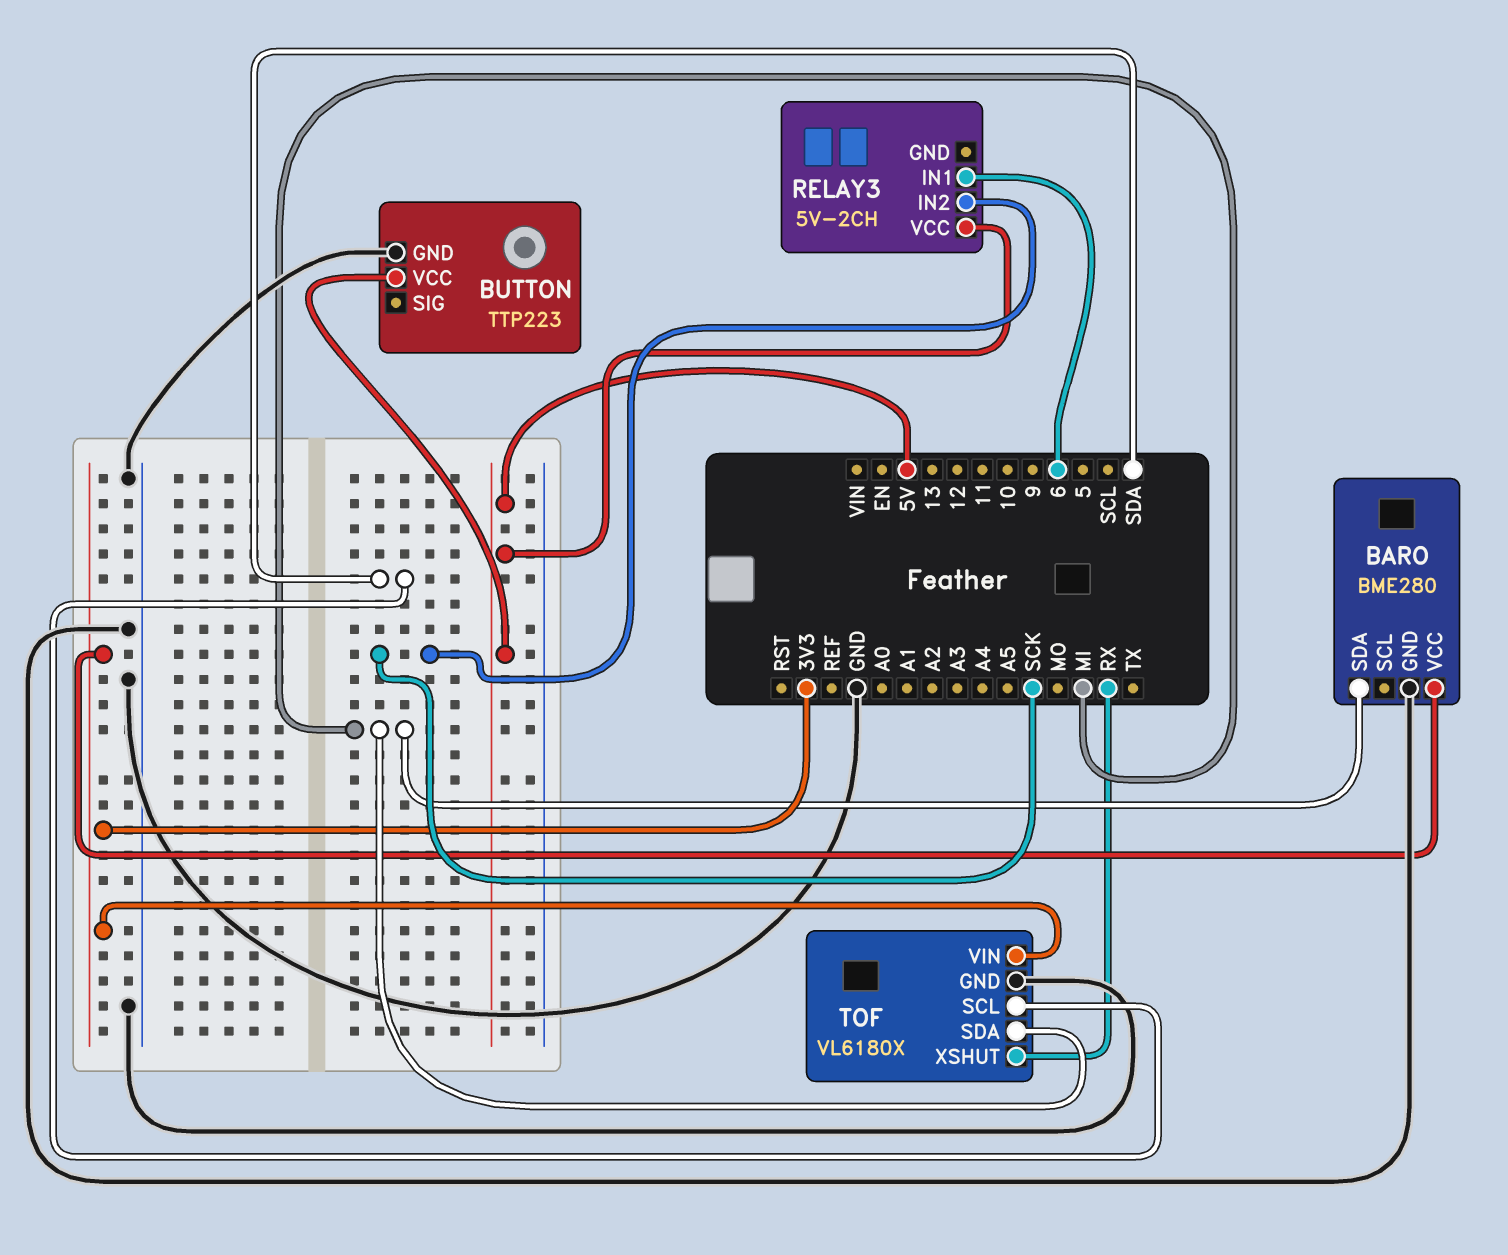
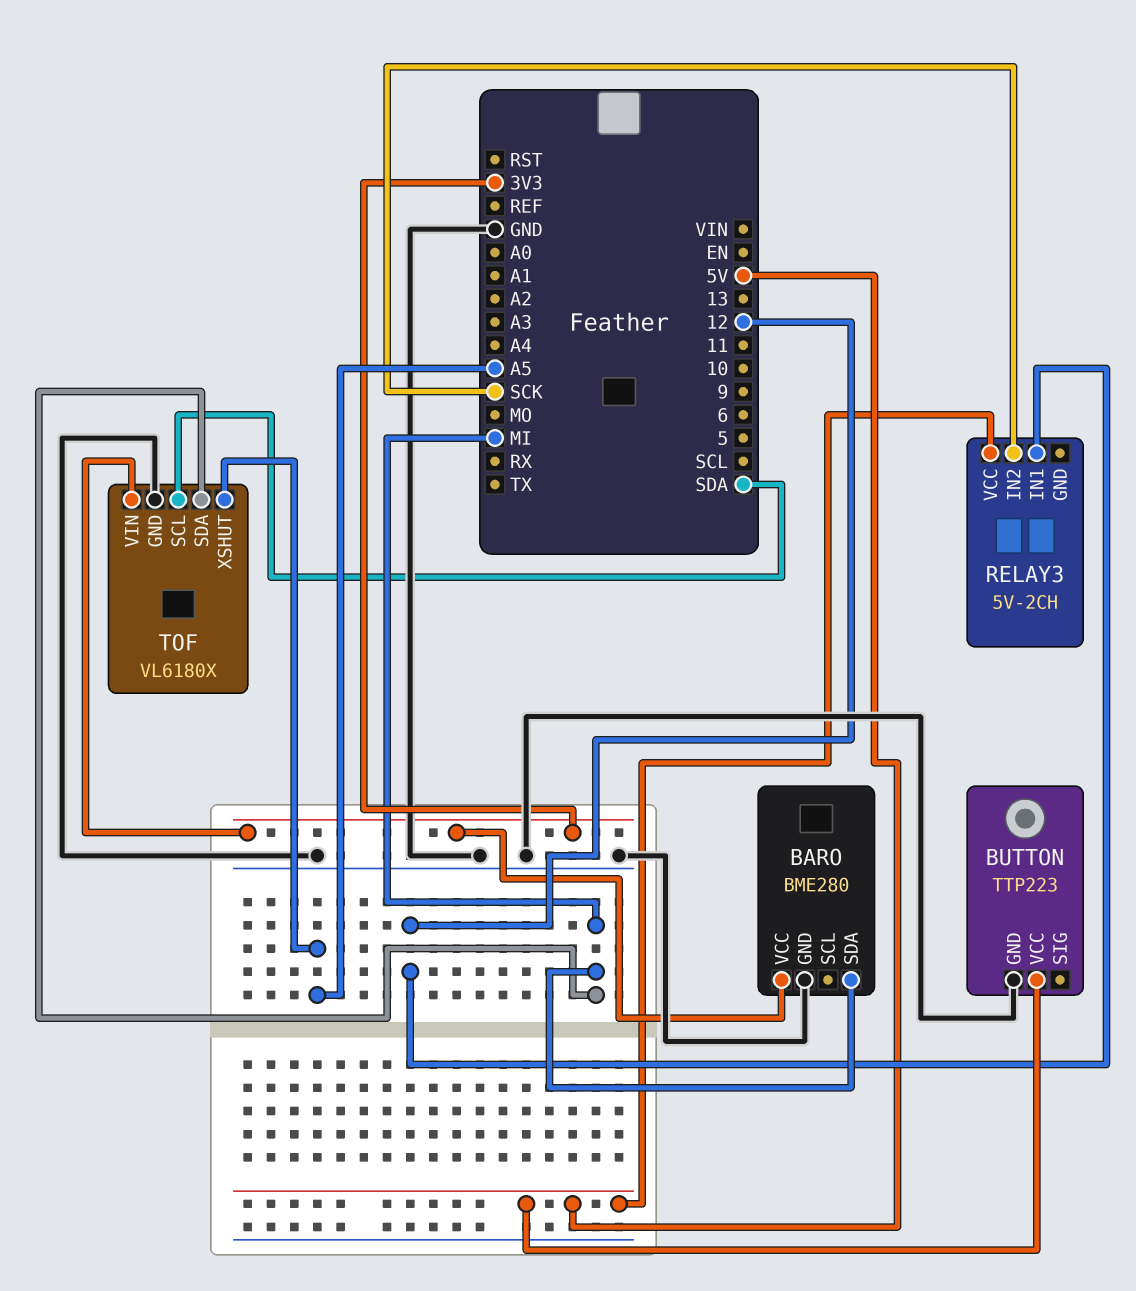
RELAY3 pin IN1: 6 -> 12
TOF pin XSHUT: RX -> A5

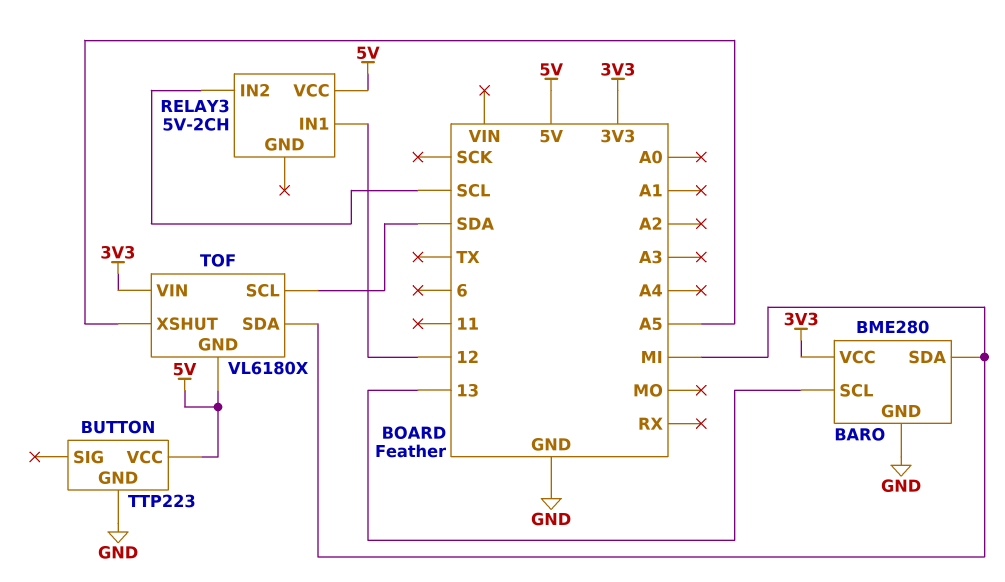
BARO pin SCL: none -> 13
RELAY3 pin IN2: SCK -> SCL
TOF pin GND: GND -> 5V

